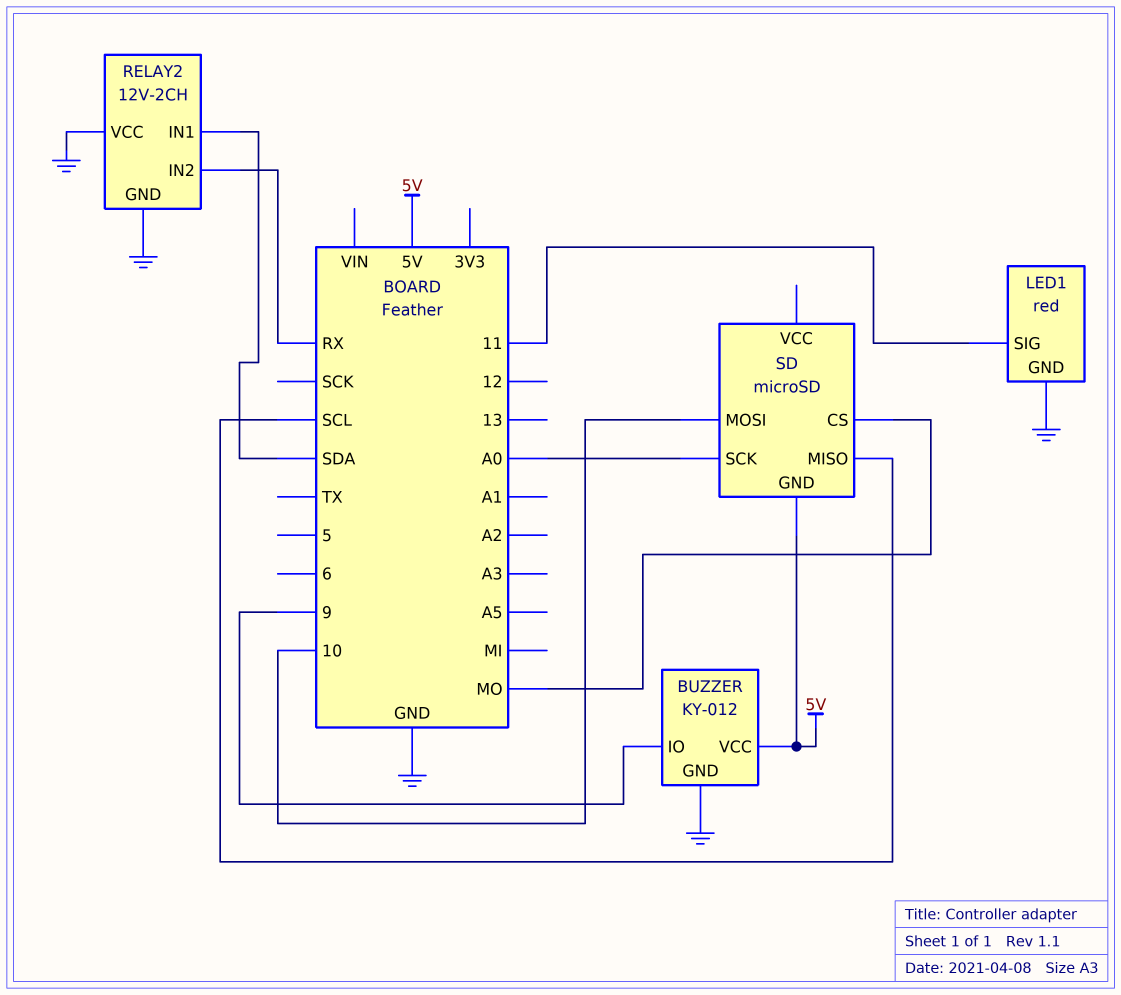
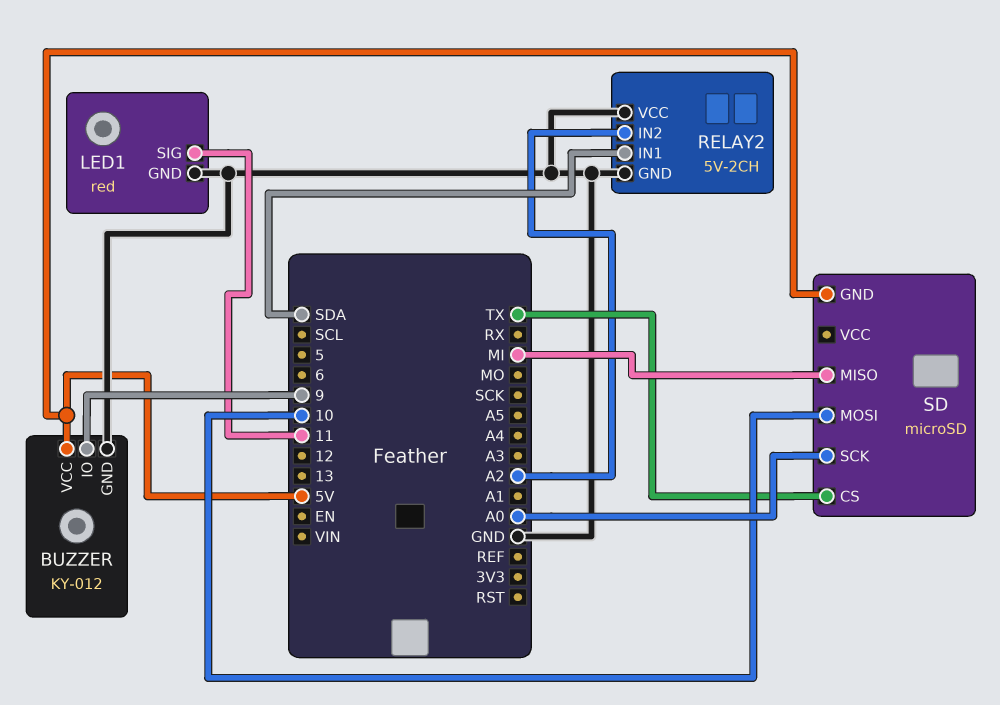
RELAY2: 12V-2CH -> 5V-2CH
RELAY2 pin IN2: RX -> A2
SD pin CS: MO -> TX
SD pin MISO: SCL -> MI

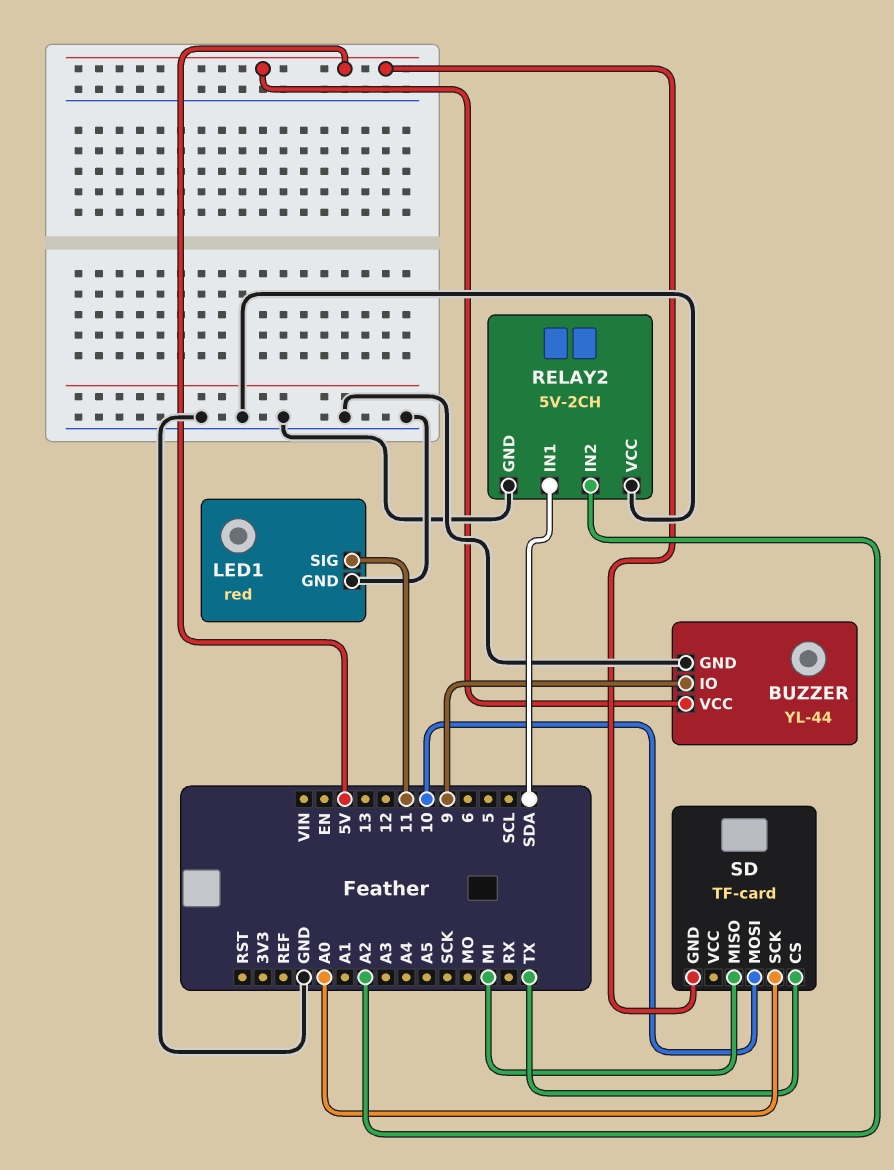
BUZZER: KY-012 -> YL-44
SD: microSD -> TF-card

